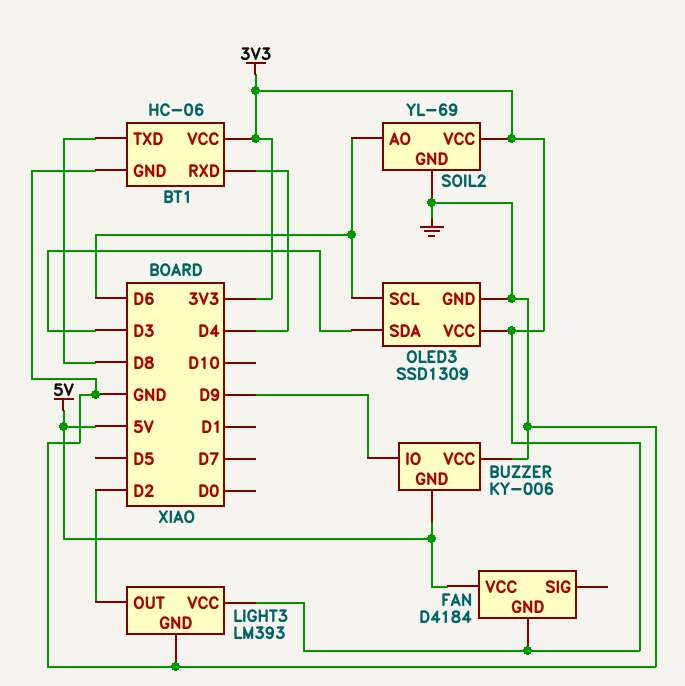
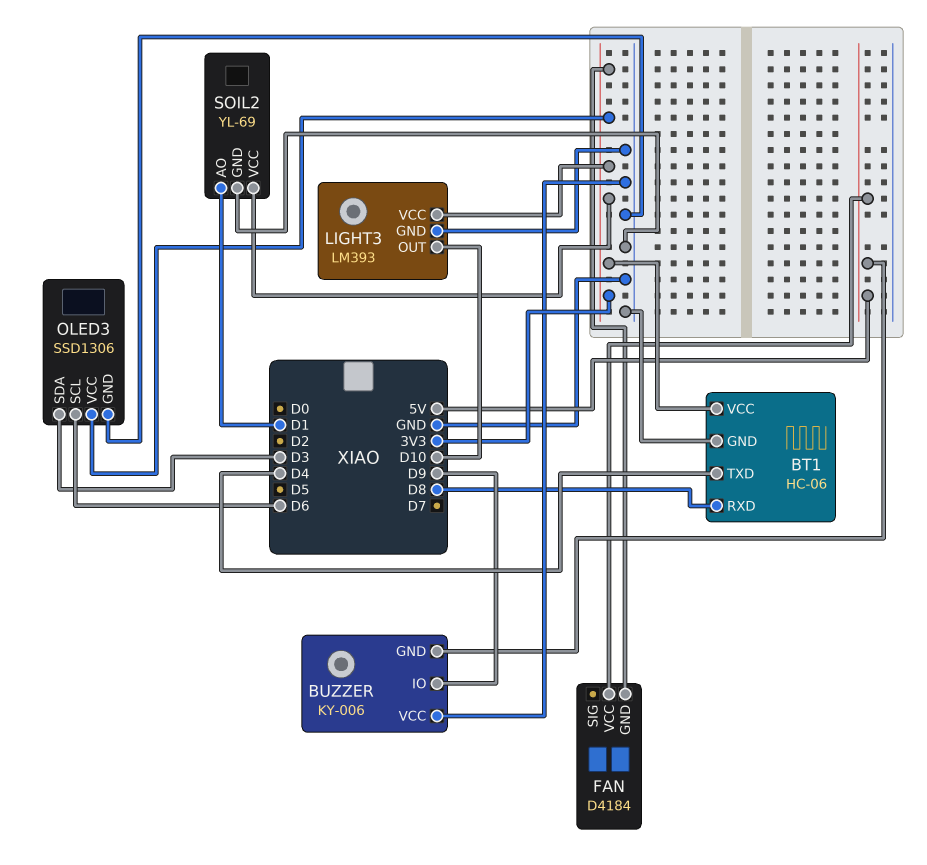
BT1 pin RXD: D4 -> D8
BT1 pin TXD: D8 -> D4
LIGHT3 pin OUT: D2 -> D10
OLED3: SSD1309 -> SSD1306
SOIL2 pin AO: D6 -> D1

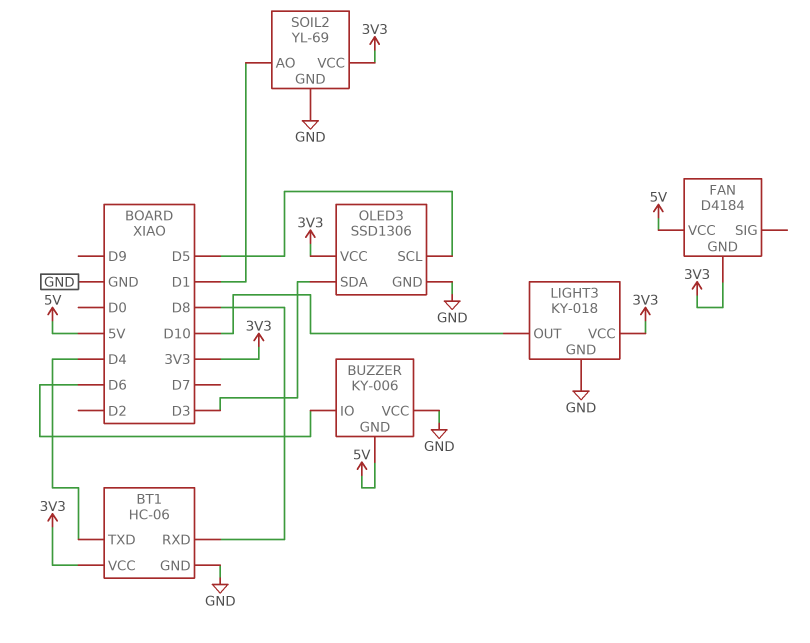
BUZZER pin IO: D9 -> D6
LIGHT3: LM393 -> KY-018
OLED3 pin SCL: D6 -> D5

